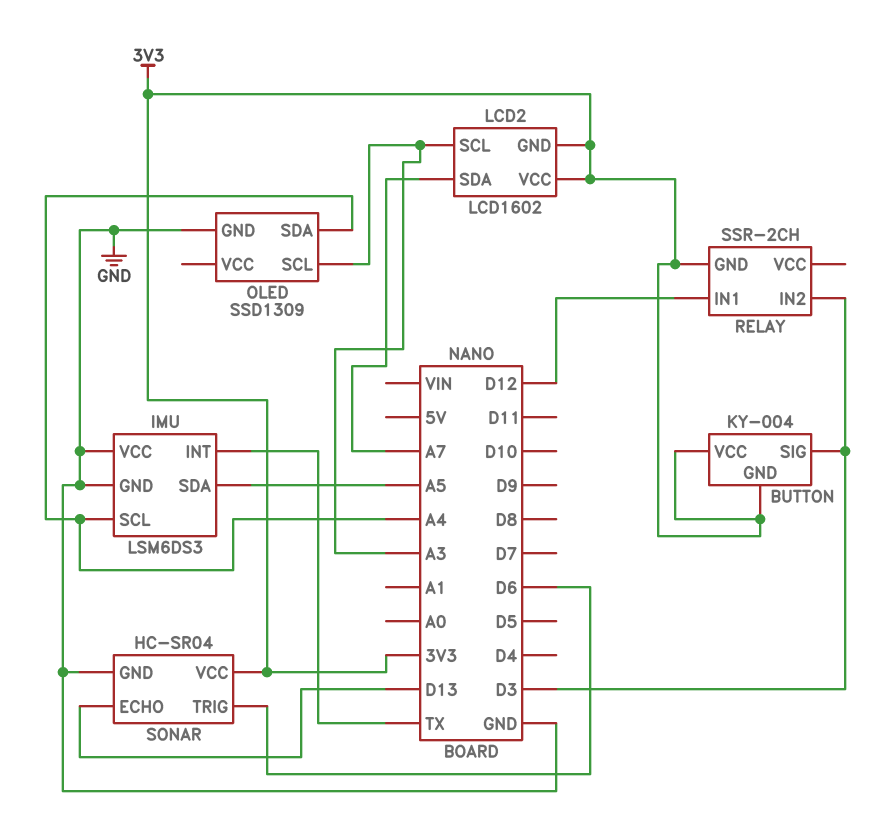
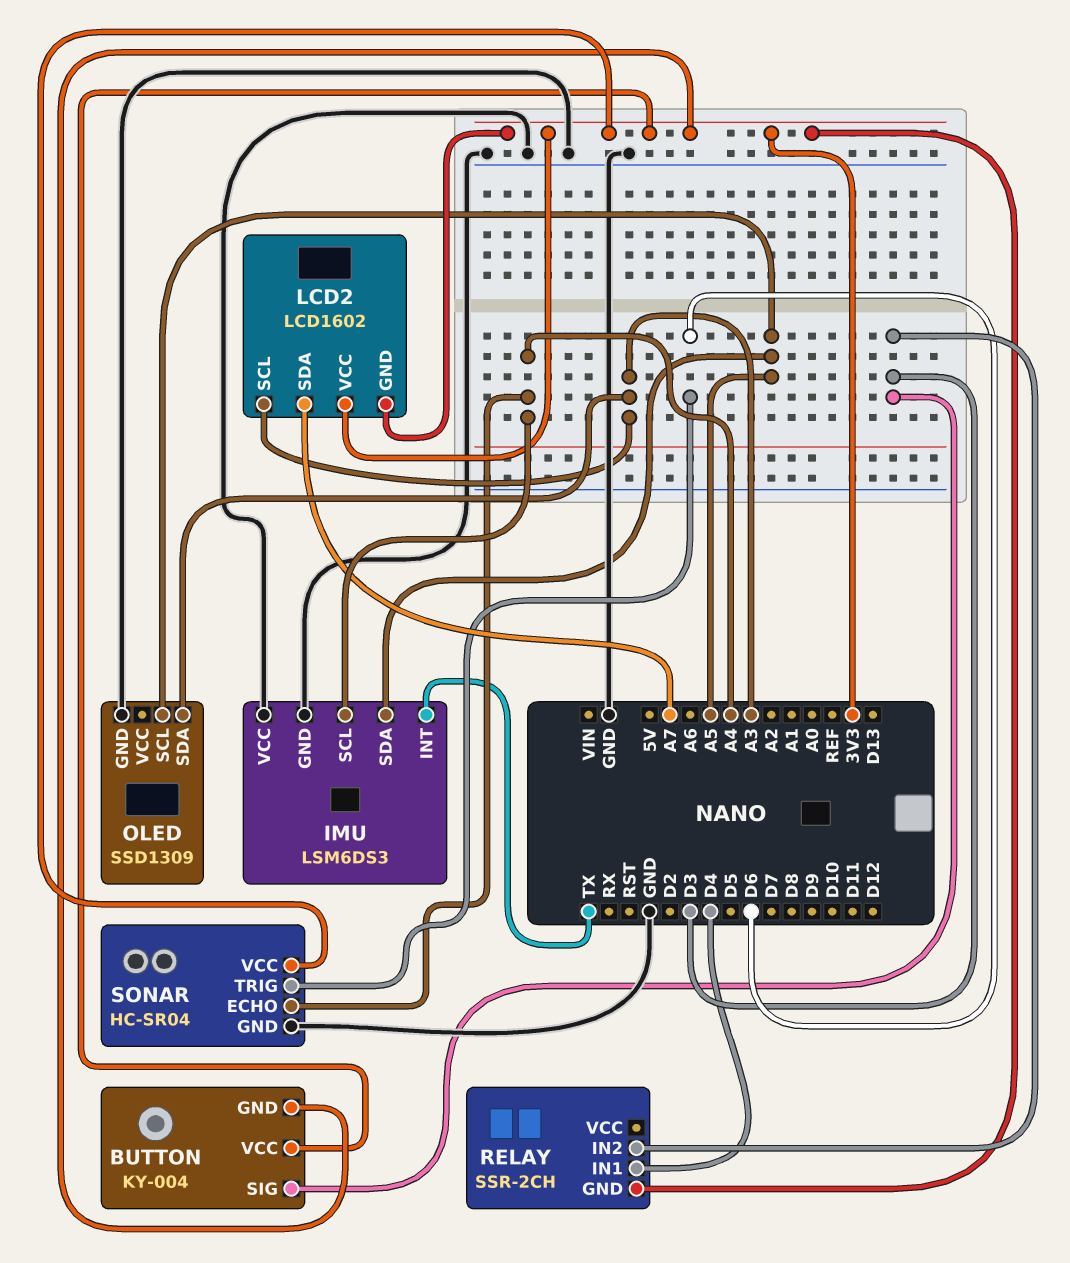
OLED pin SCL: A3 -> A5
OLED pin SDA: A4 -> A3
RELAY pin IN1: D12 -> D4
SONAR pin ECHO: D13 -> A4

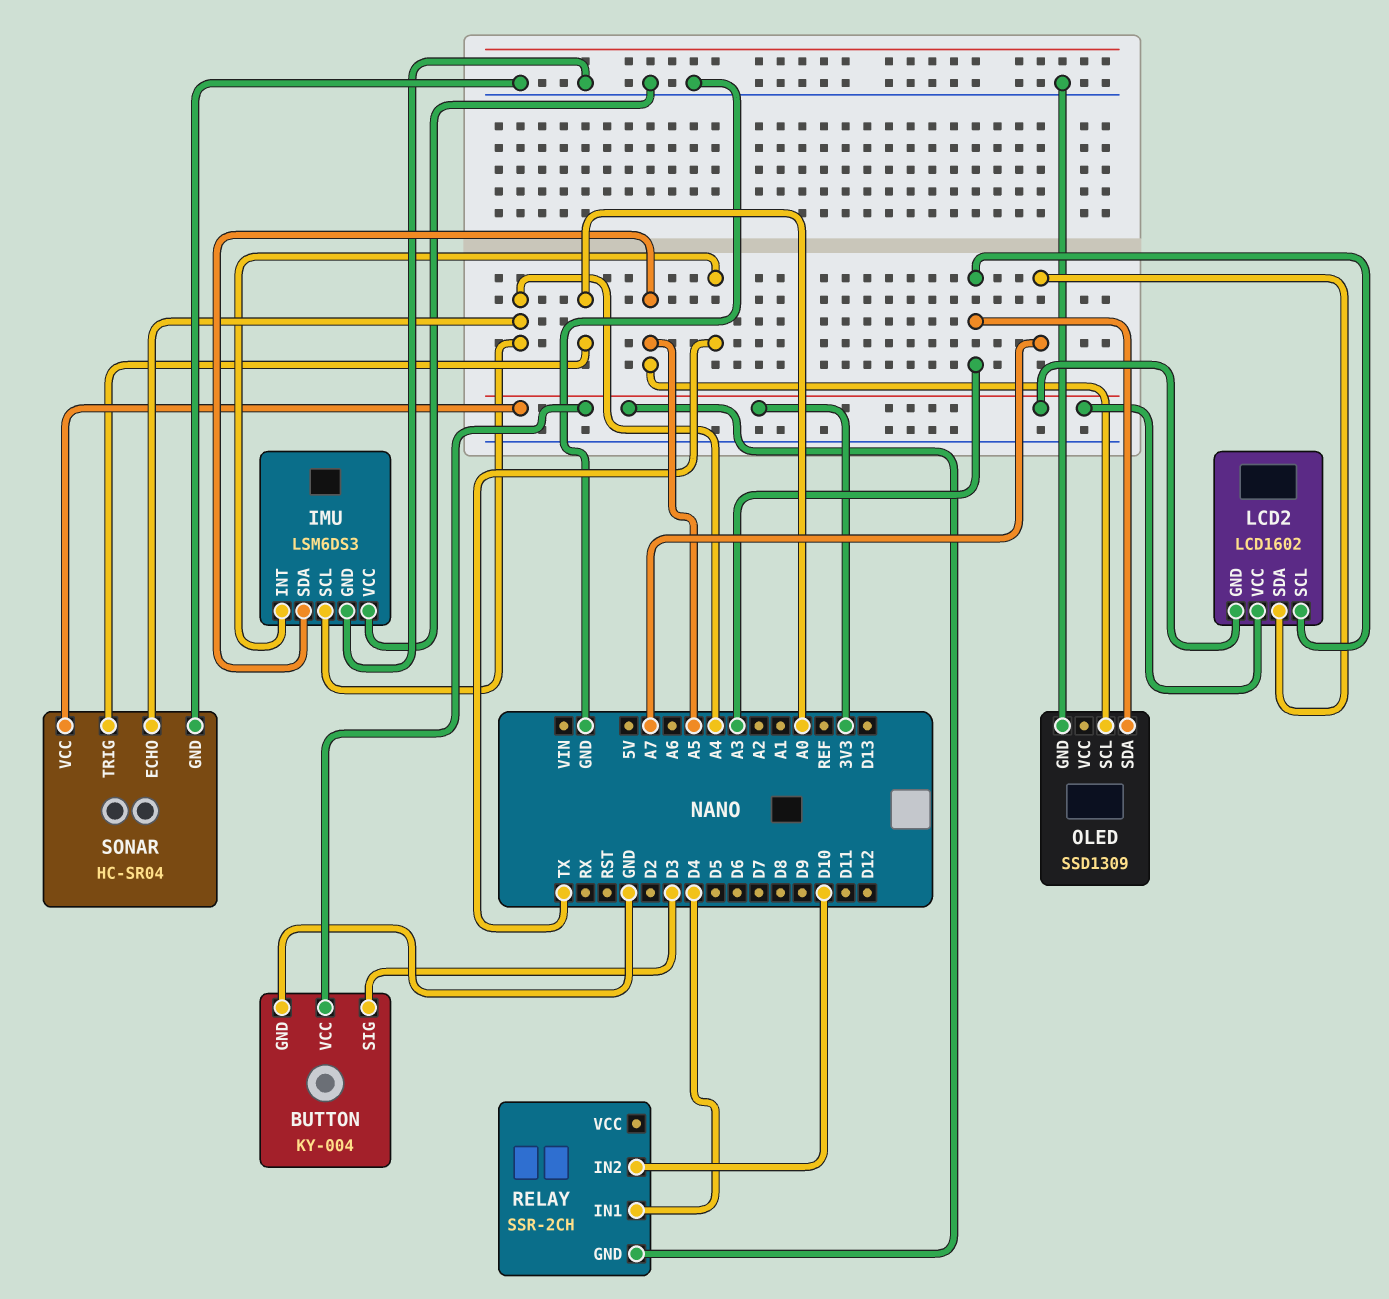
BUTTON pin GND: 3V3 -> GND
RELAY pin IN2: D3 -> D10
SONAR pin TRIG: D6 -> A0

